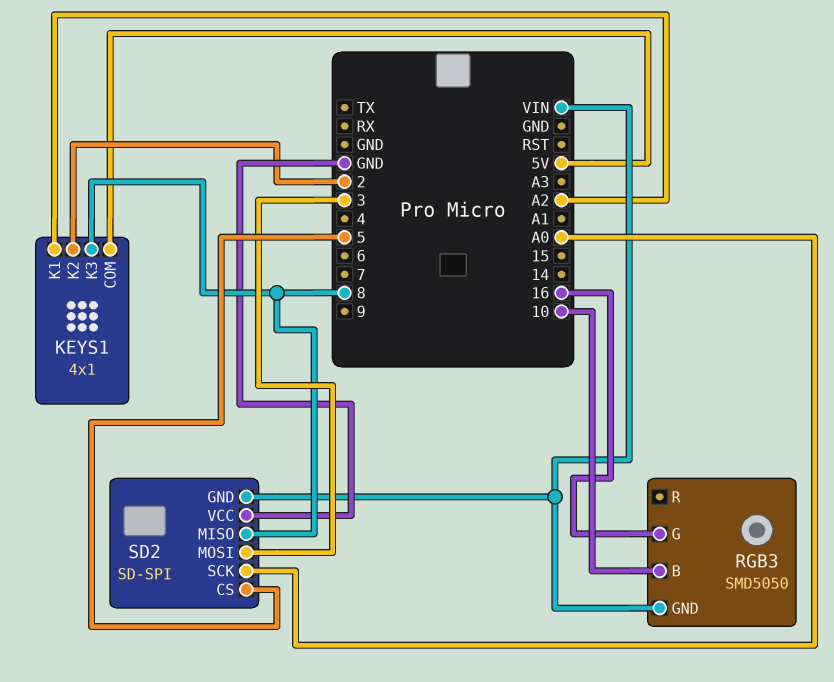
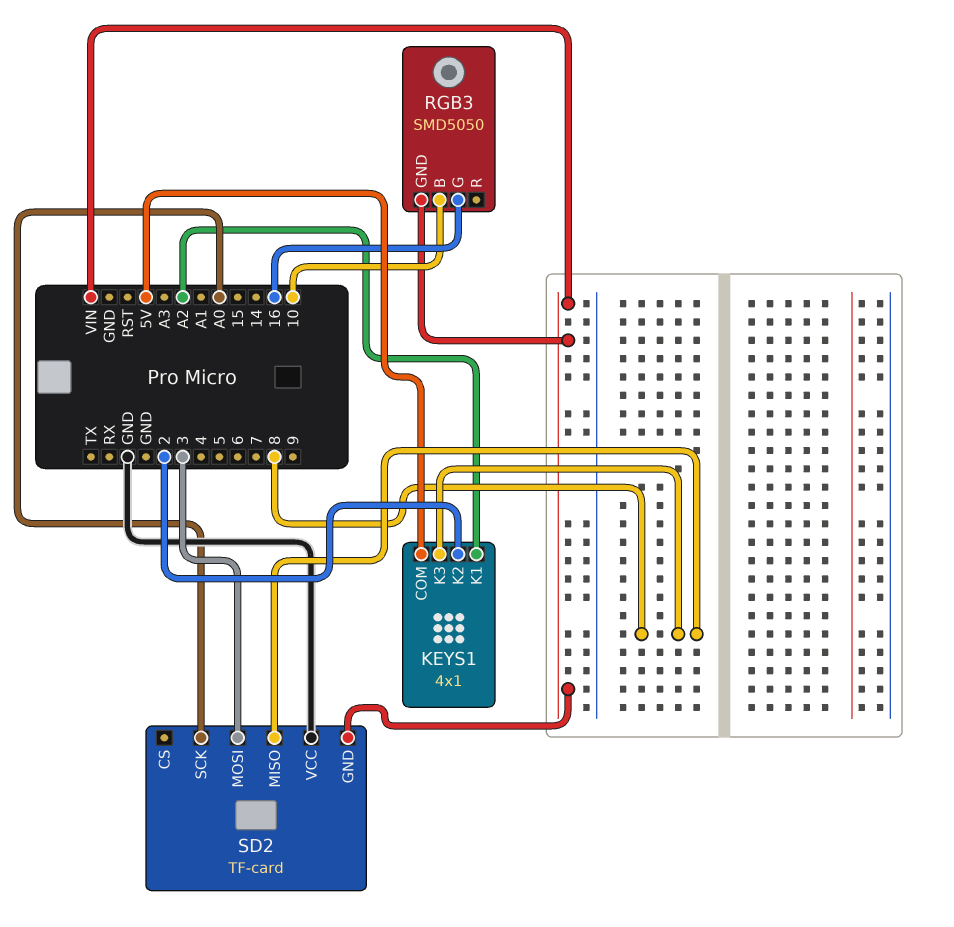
SD2: SD-SPI -> TF-card
SD2 pin CS: 5 -> none

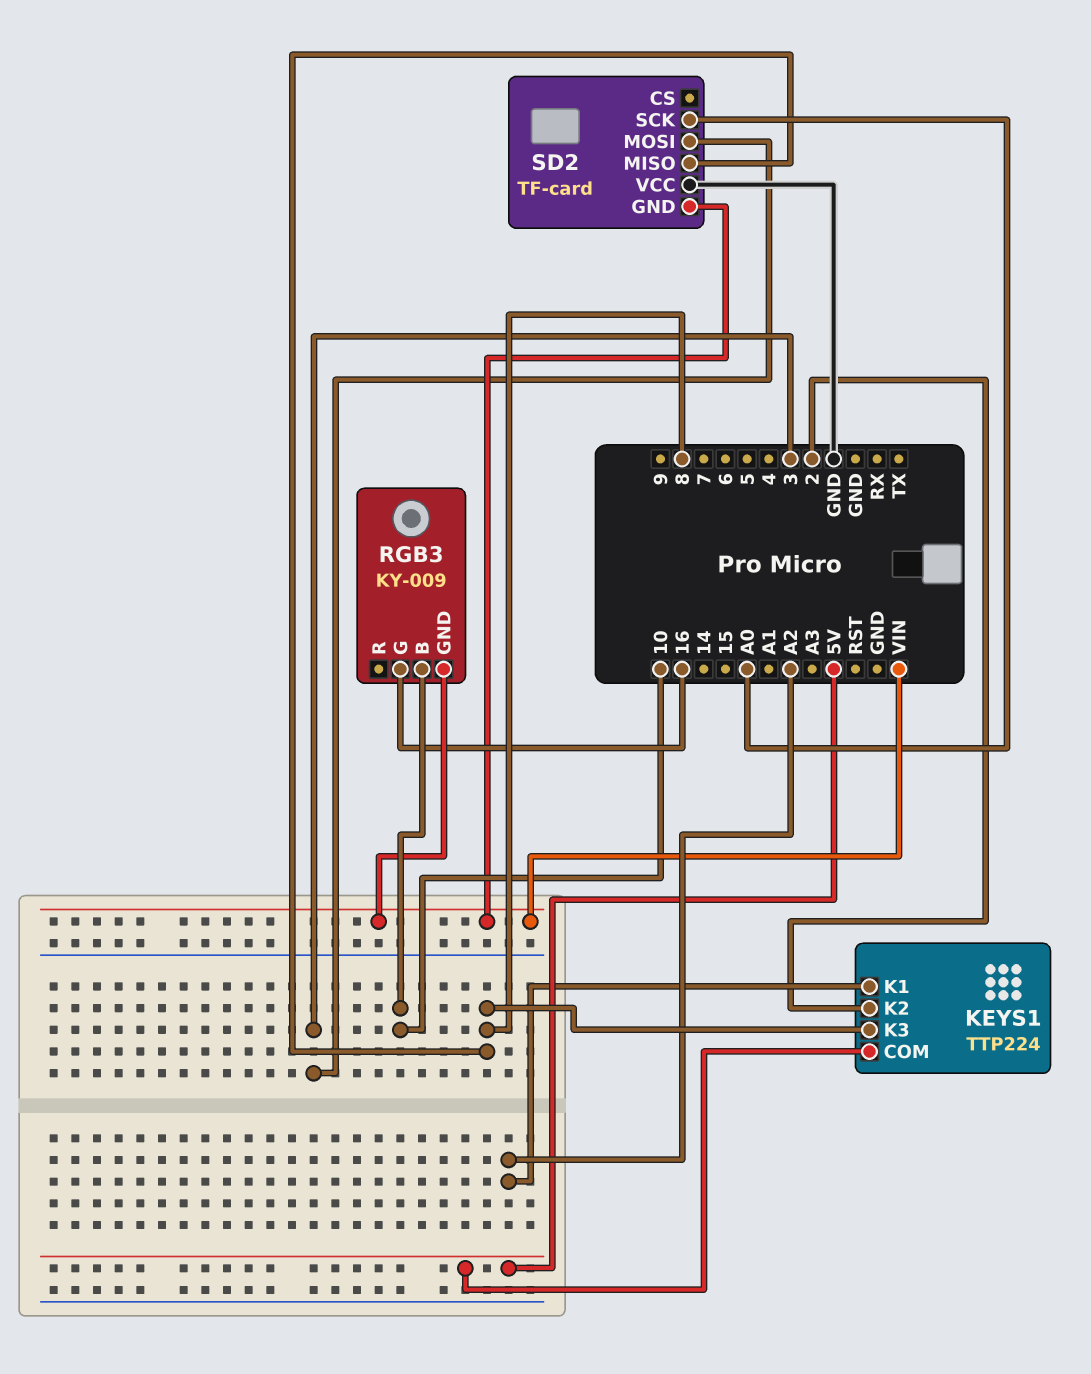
KEYS1: 4x1 -> TTP224
RGB3: SMD5050 -> KY-009

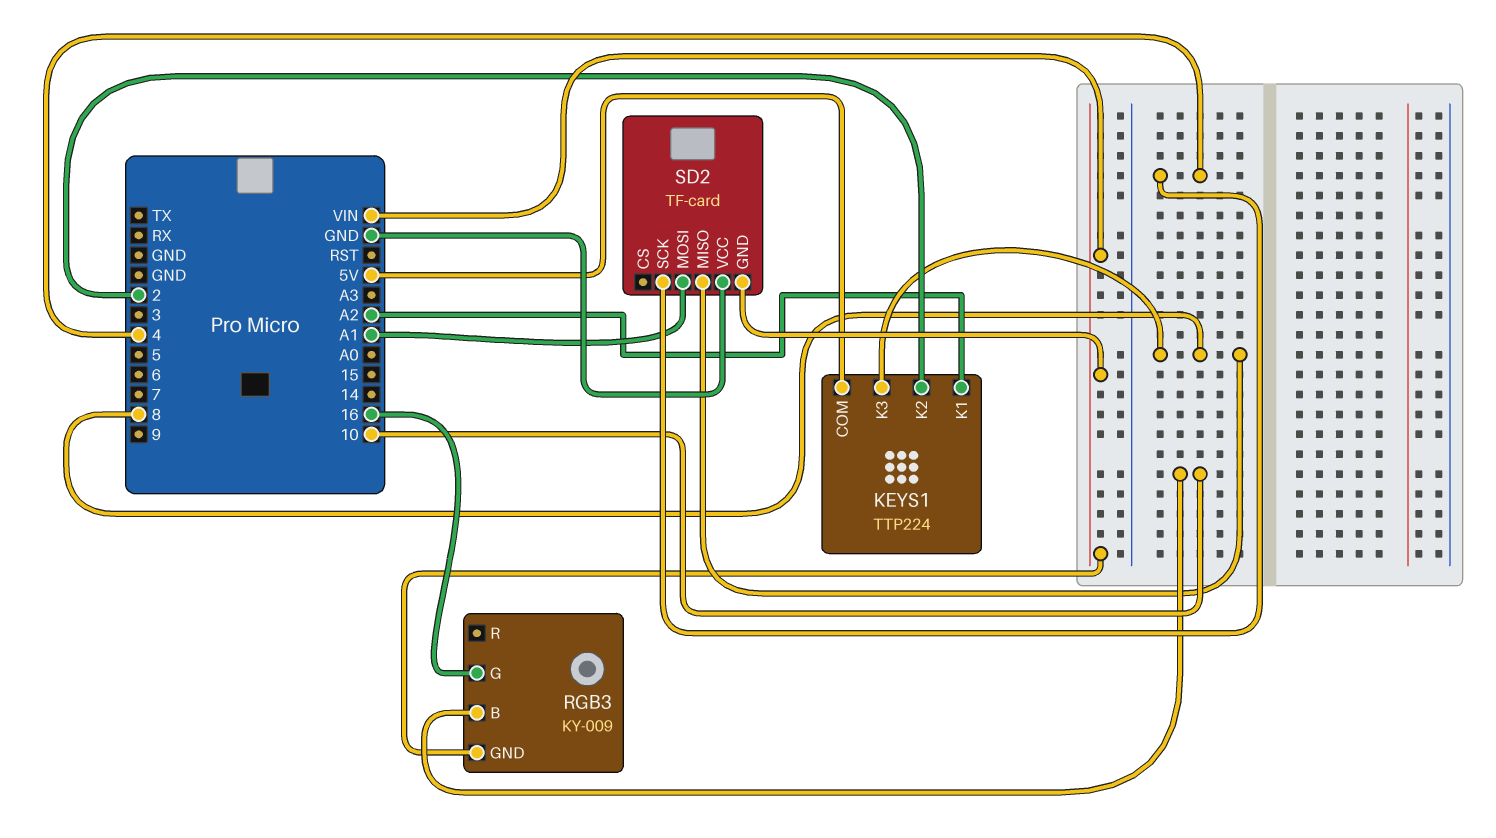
SD2 pin MOSI: 3 -> A1
SD2 pin SCK: A0 -> 4

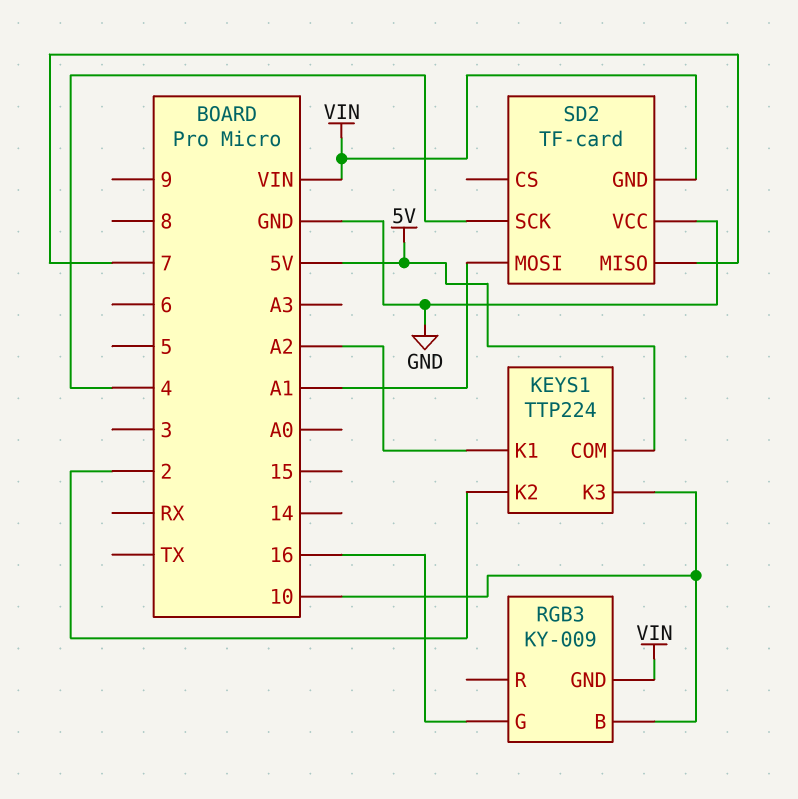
KEYS1 pin K3: 8 -> 10
SD2 pin MISO: 8 -> 7

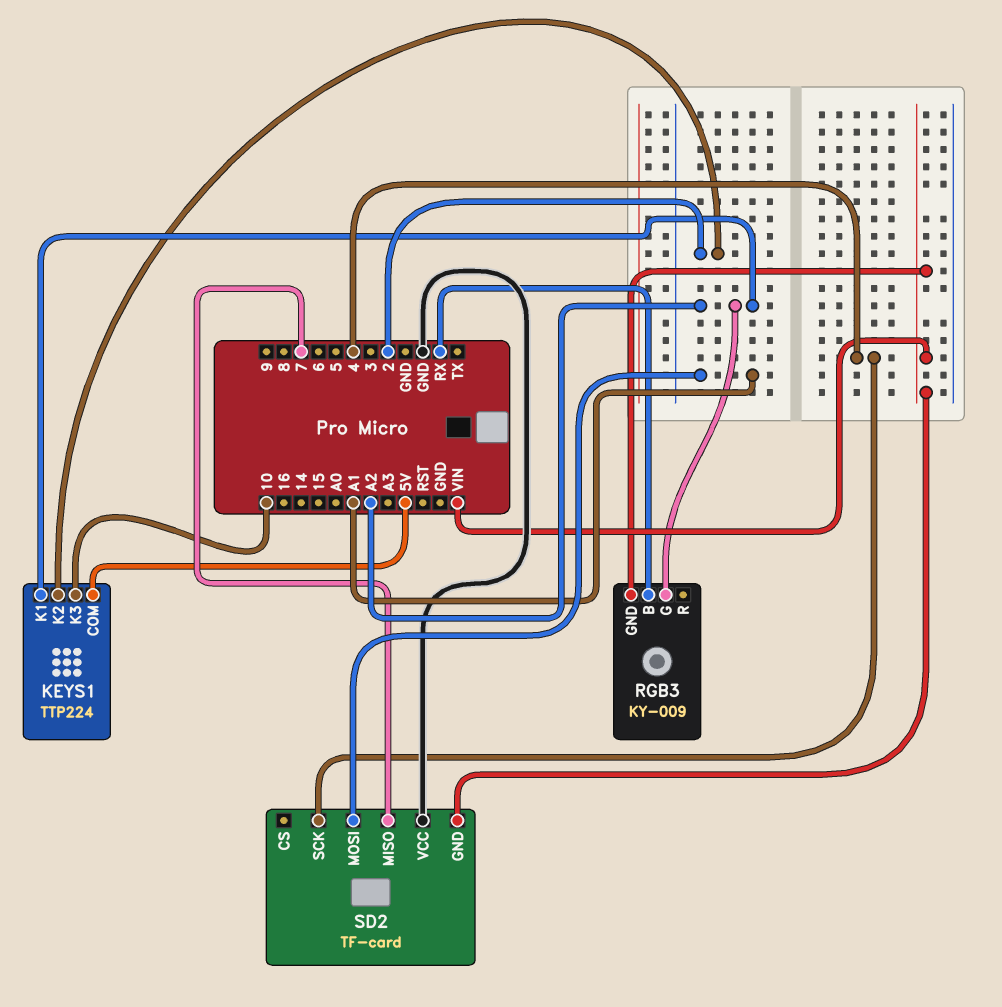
RGB3 pin B: 10 -> RX
RGB3 pin G: 16 -> A2

